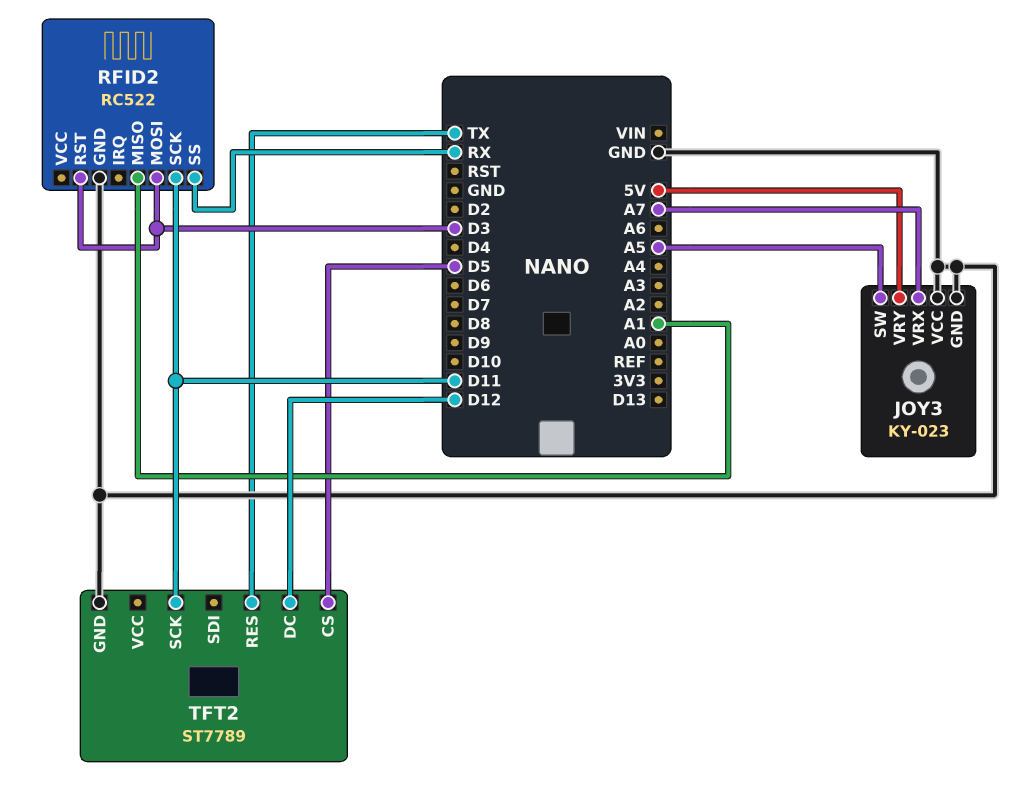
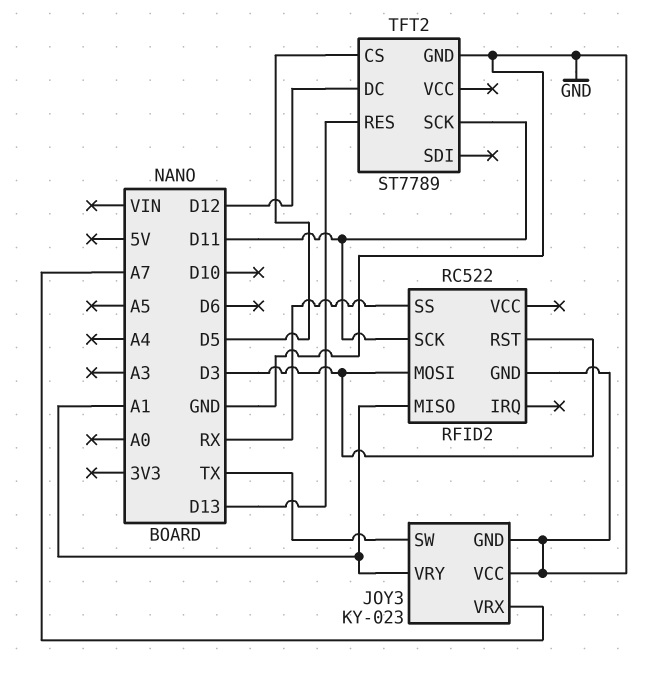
JOY3 pin SW: A5 -> TX
JOY3 pin VRY: 5V -> A1
TFT2 pin RES: TX -> D13

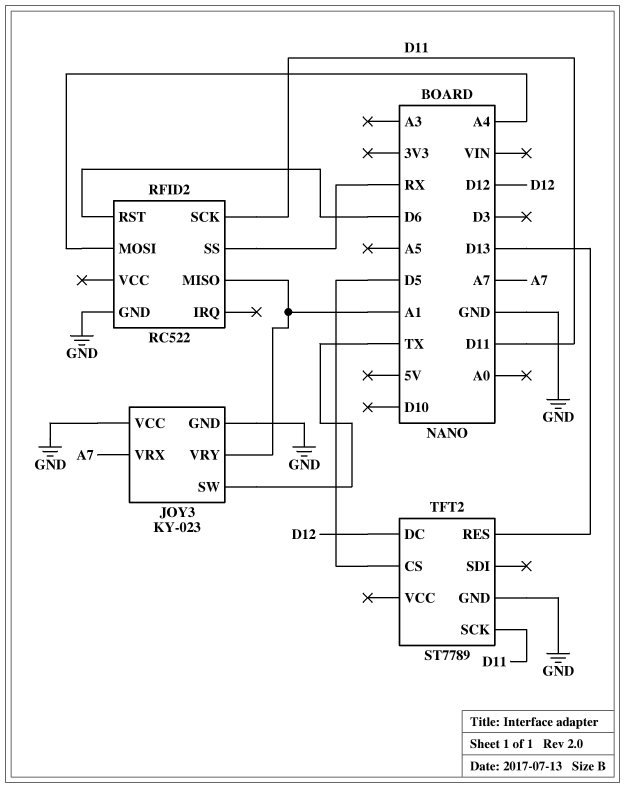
RFID2 pin MOSI: D3 -> A4
RFID2 pin RST: D3 -> D6

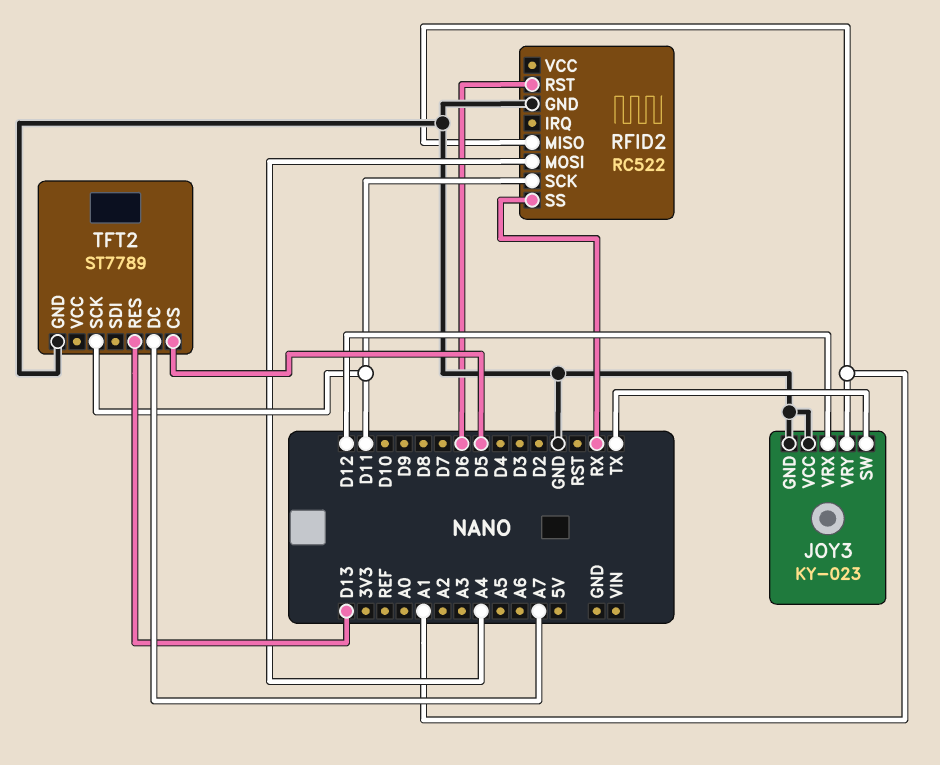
JOY3 pin VRX: A7 -> D12
TFT2 pin DC: D12 -> A7

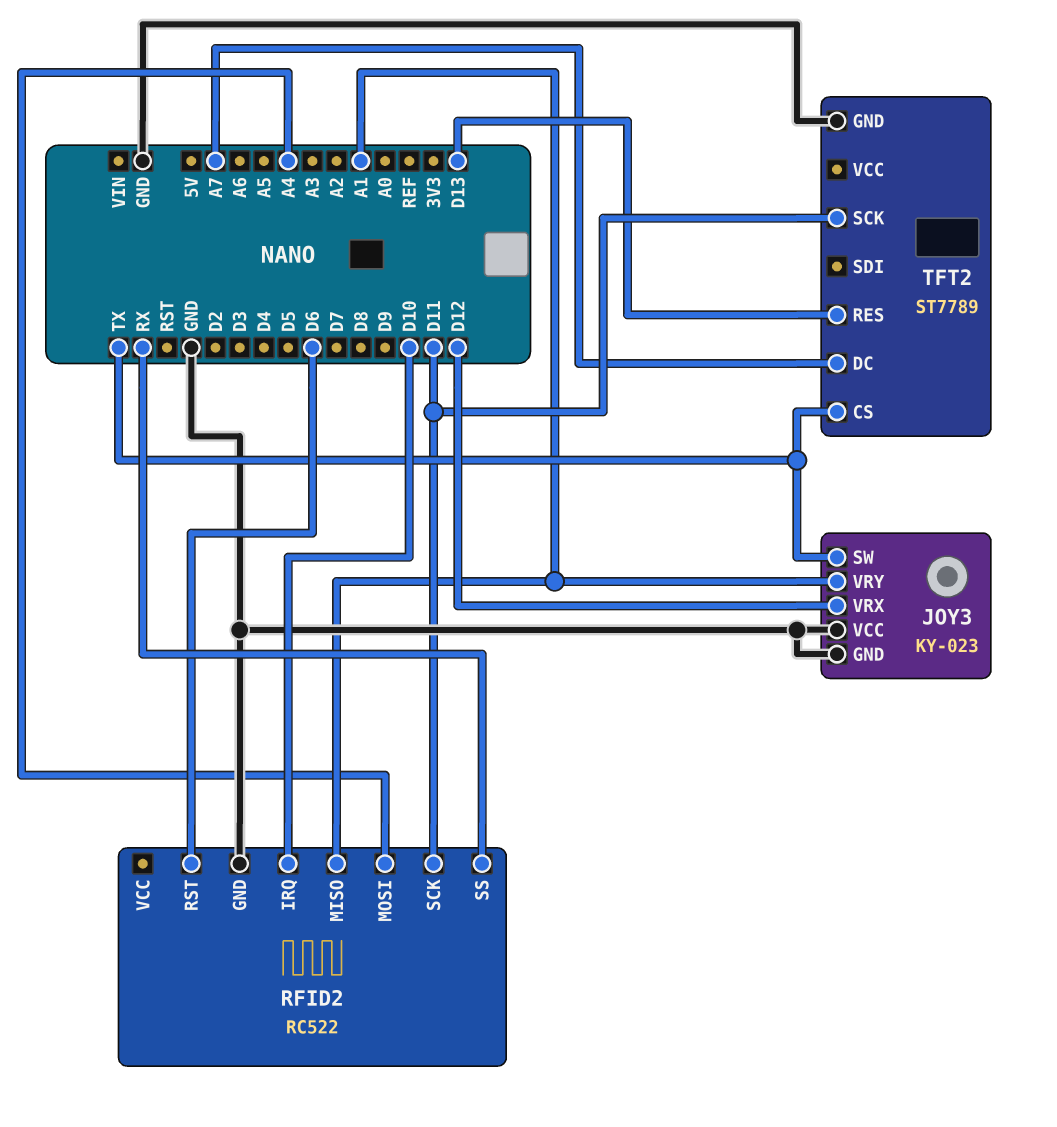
RFID2 pin IRQ: none -> D10
TFT2 pin CS: D5 -> TX

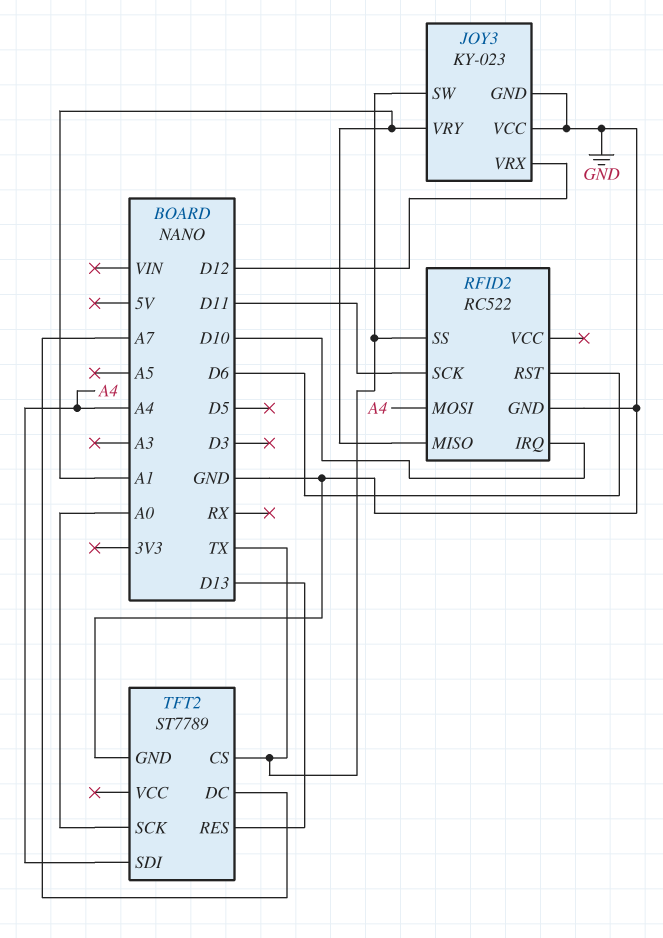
RFID2 pin SS: RX -> TX
TFT2 pin SCK: D11 -> A0
TFT2 pin SDI: none -> A4

